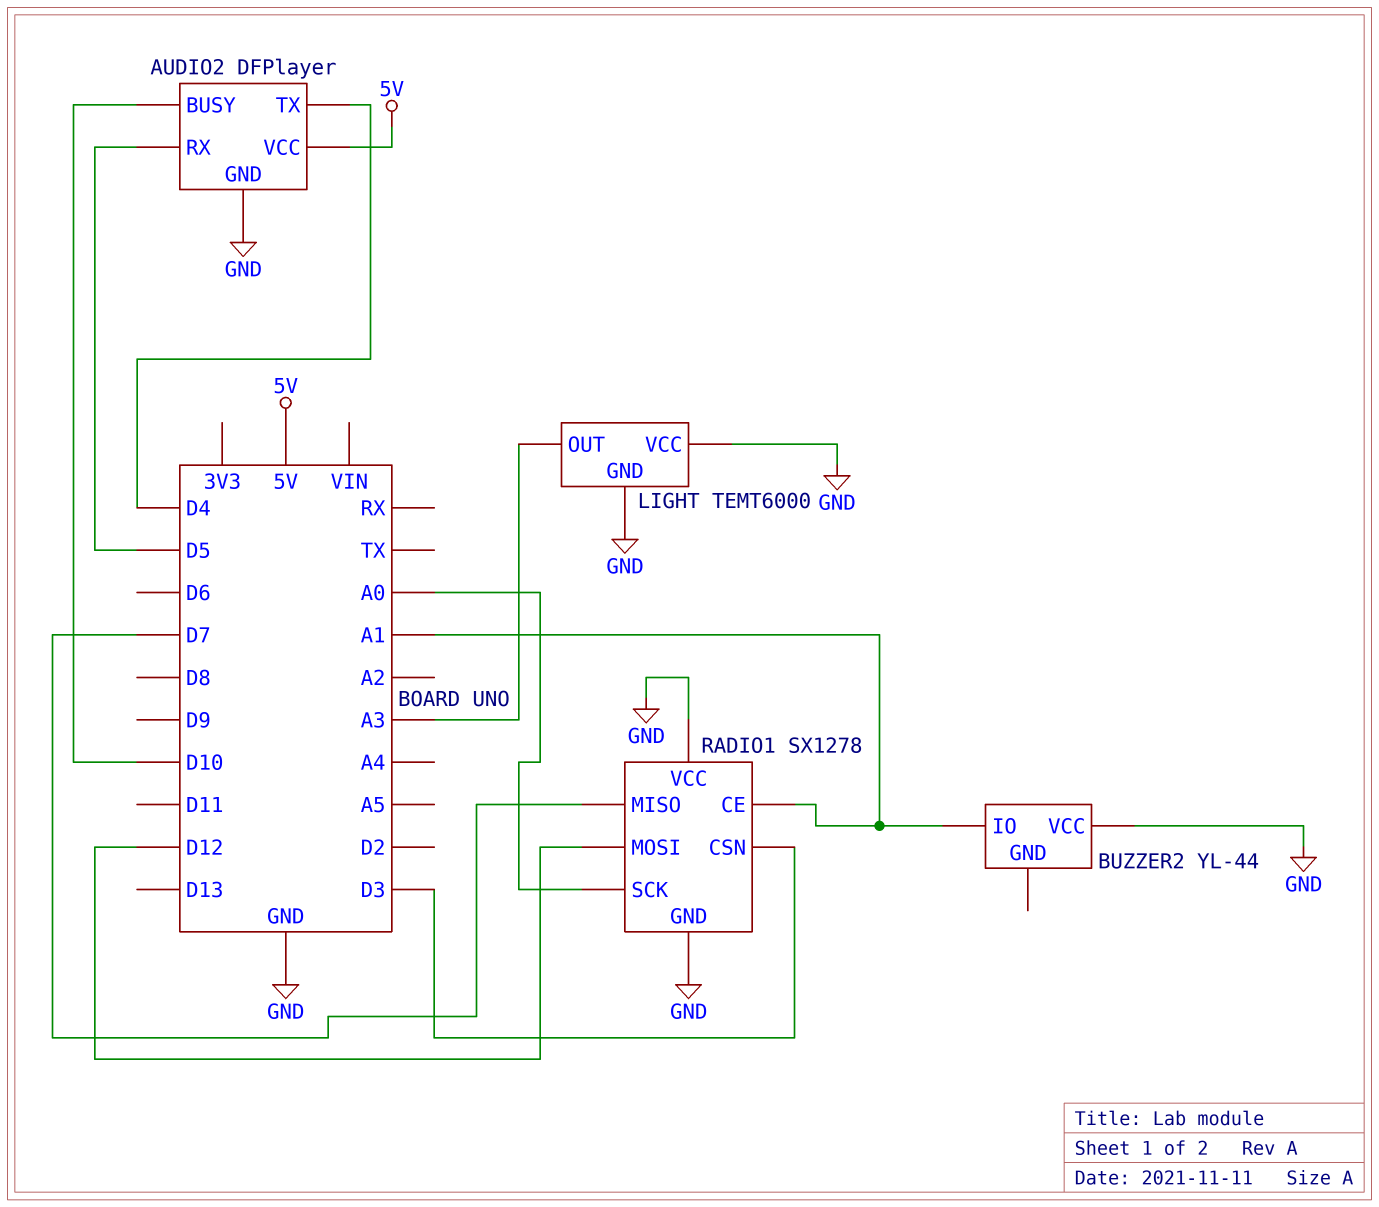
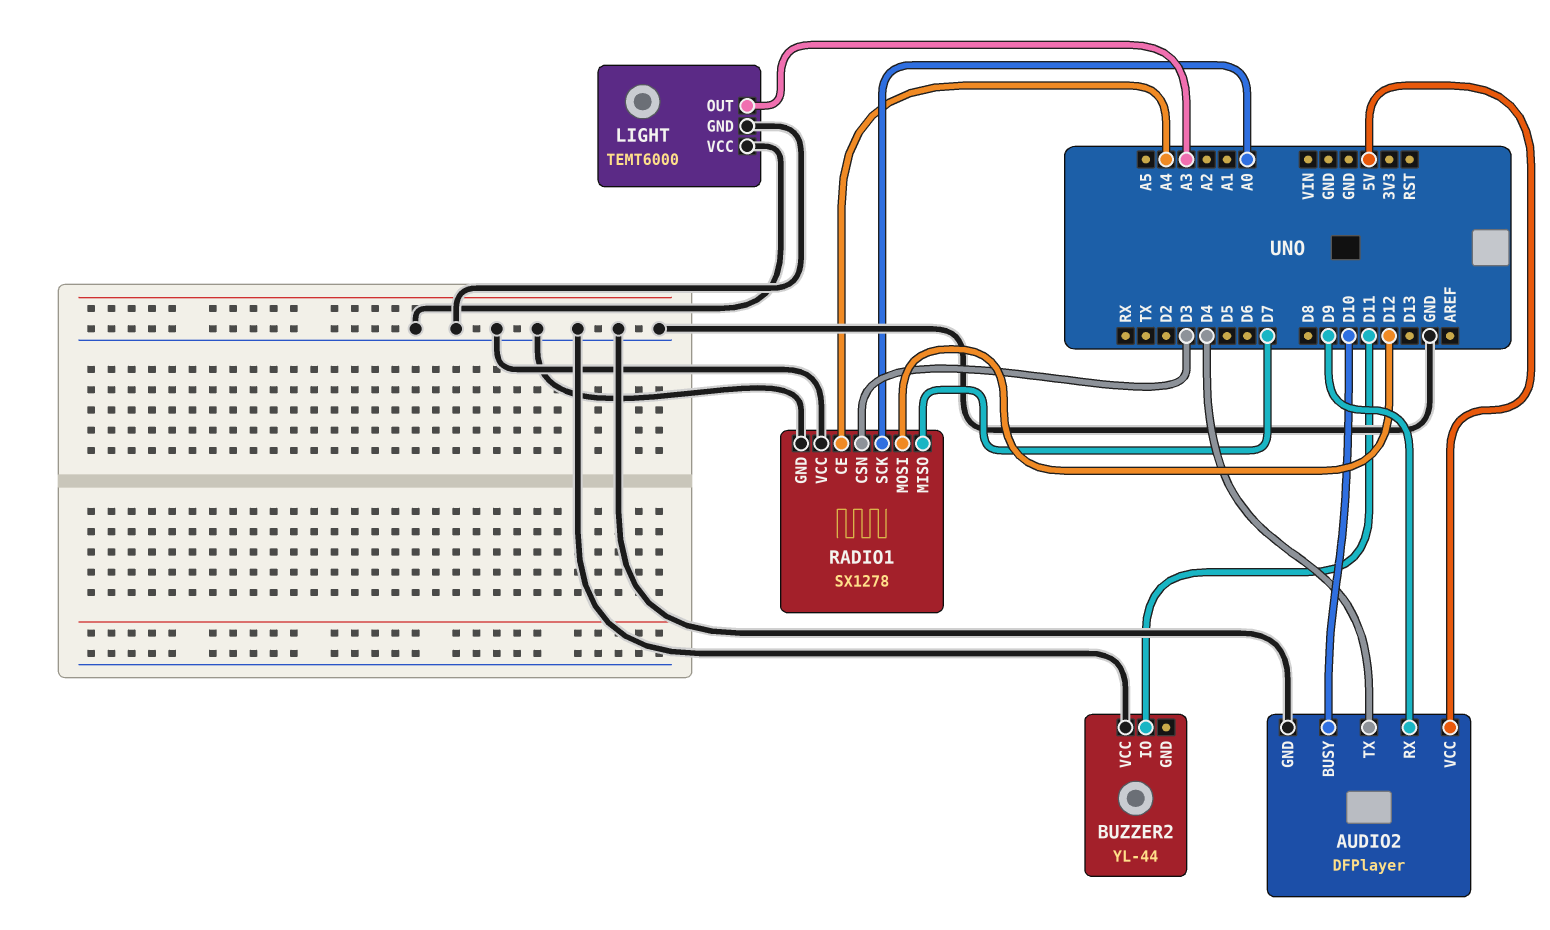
AUDIO2 pin RX: D5 -> D9
BUZZER2 pin IO: A1 -> D11
RADIO1 pin CE: A1 -> A4

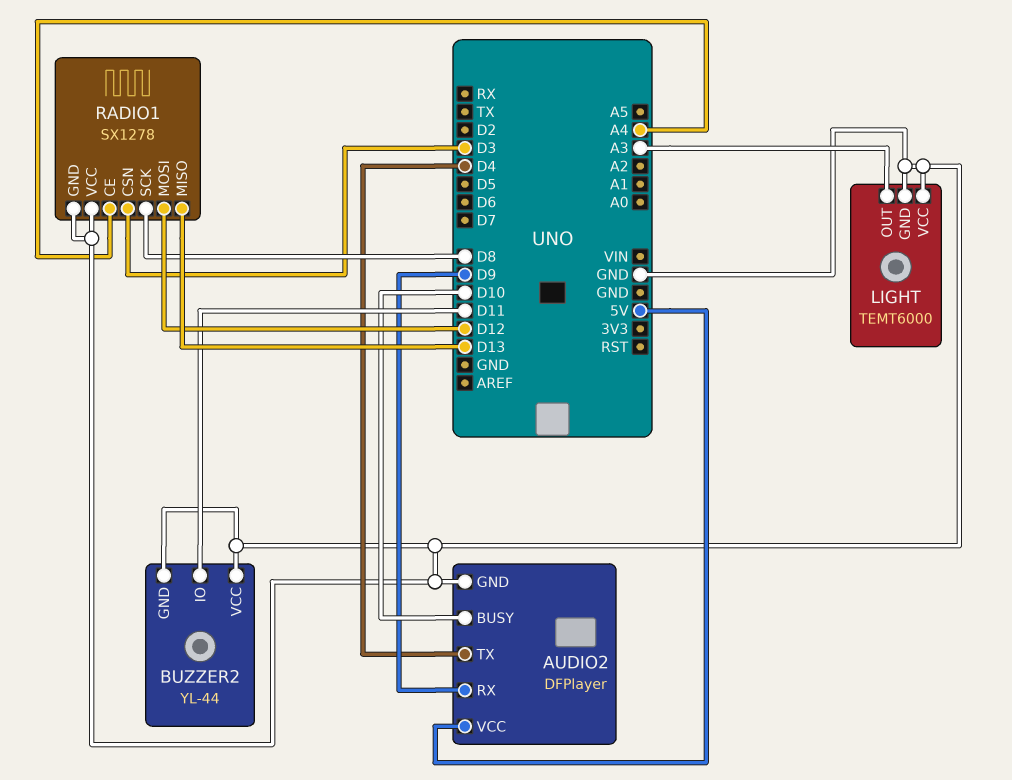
BUZZER2 pin GND: none -> GND
RADIO1 pin MISO: D7 -> D13
RADIO1 pin SCK: A0 -> D8

